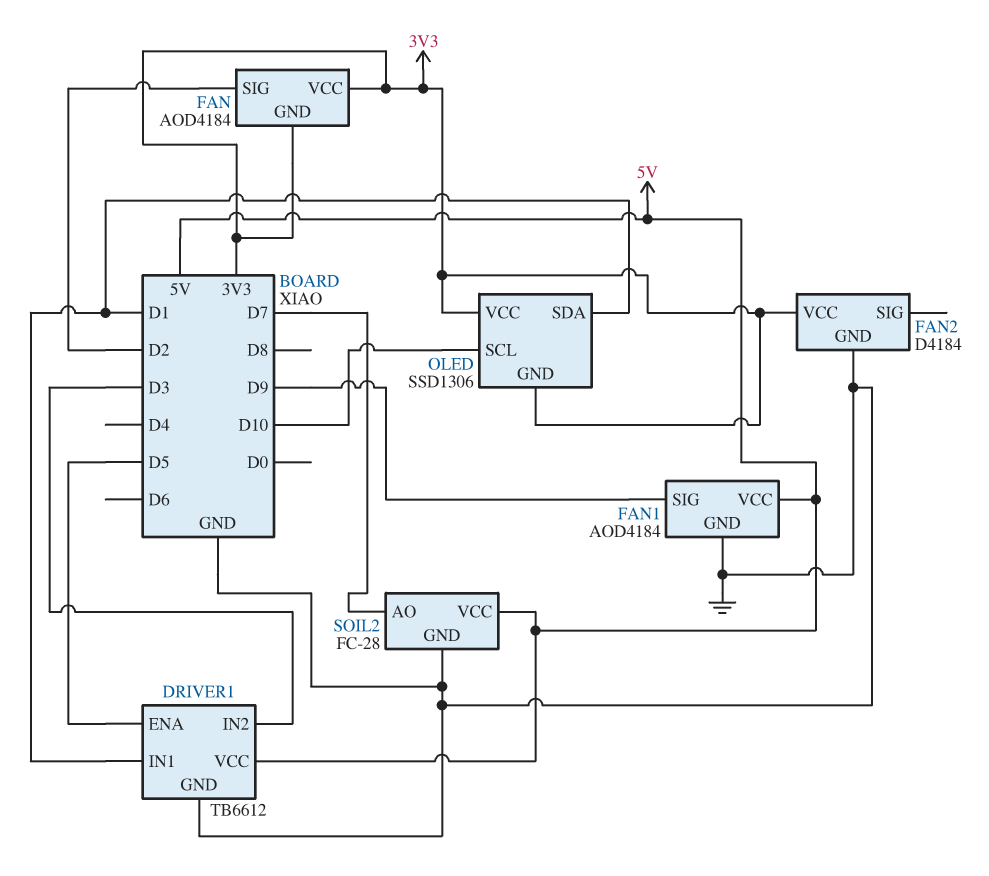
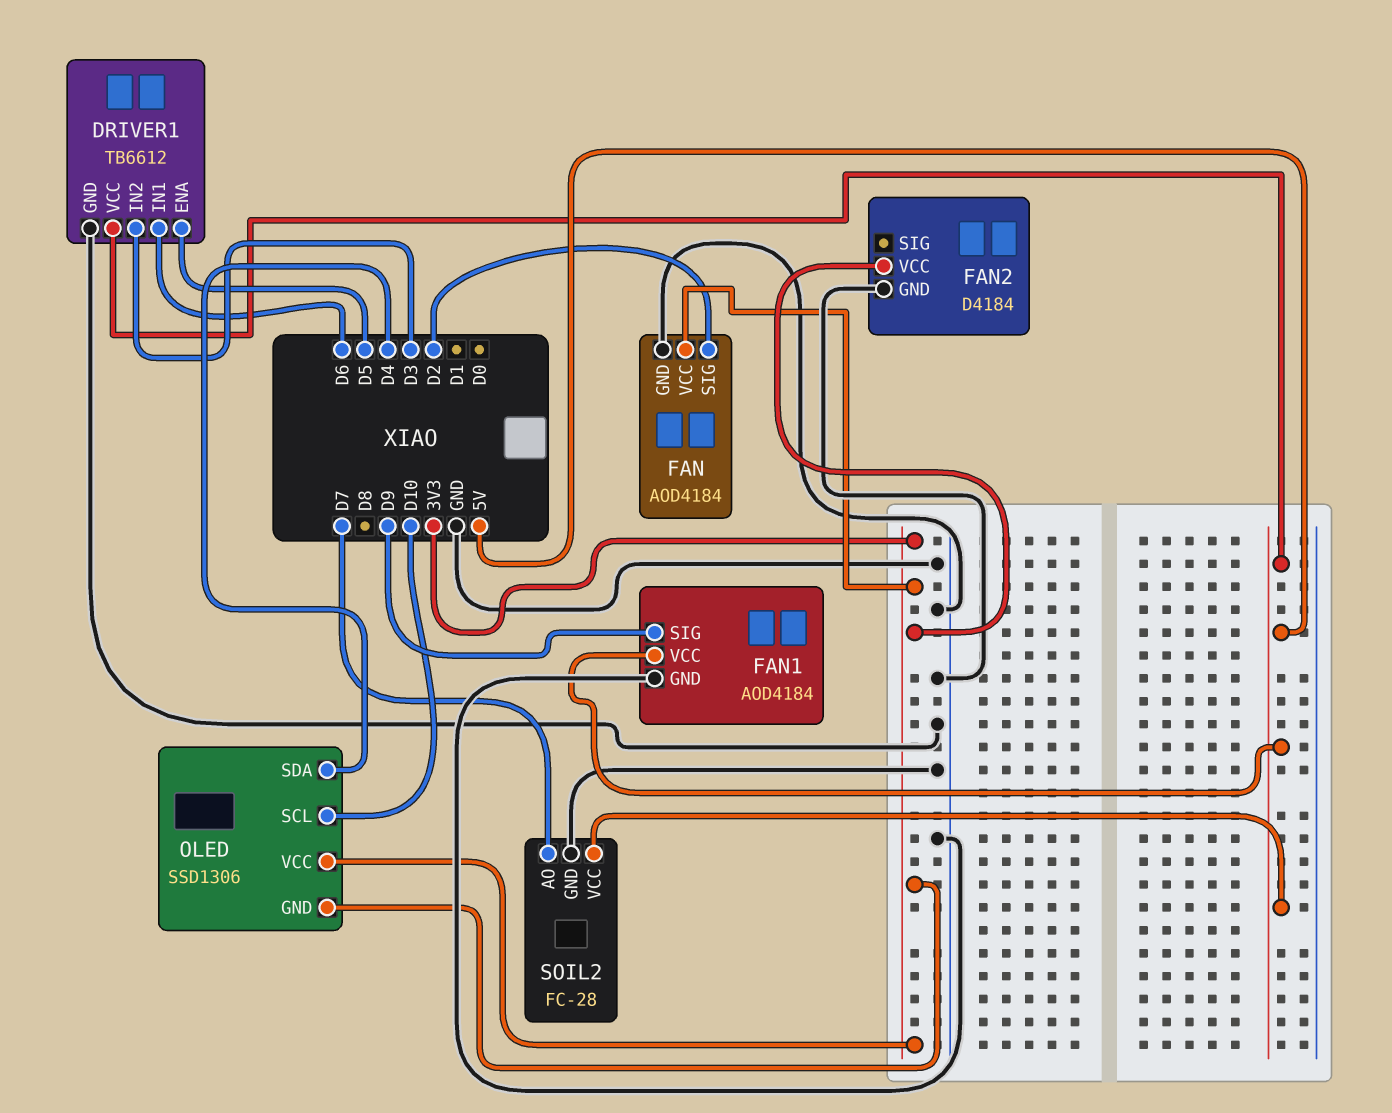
DRIVER1 pin IN1: D1 -> D6
FAN pin GND: 3V3 -> GND
OLED pin SDA: D1 -> D4

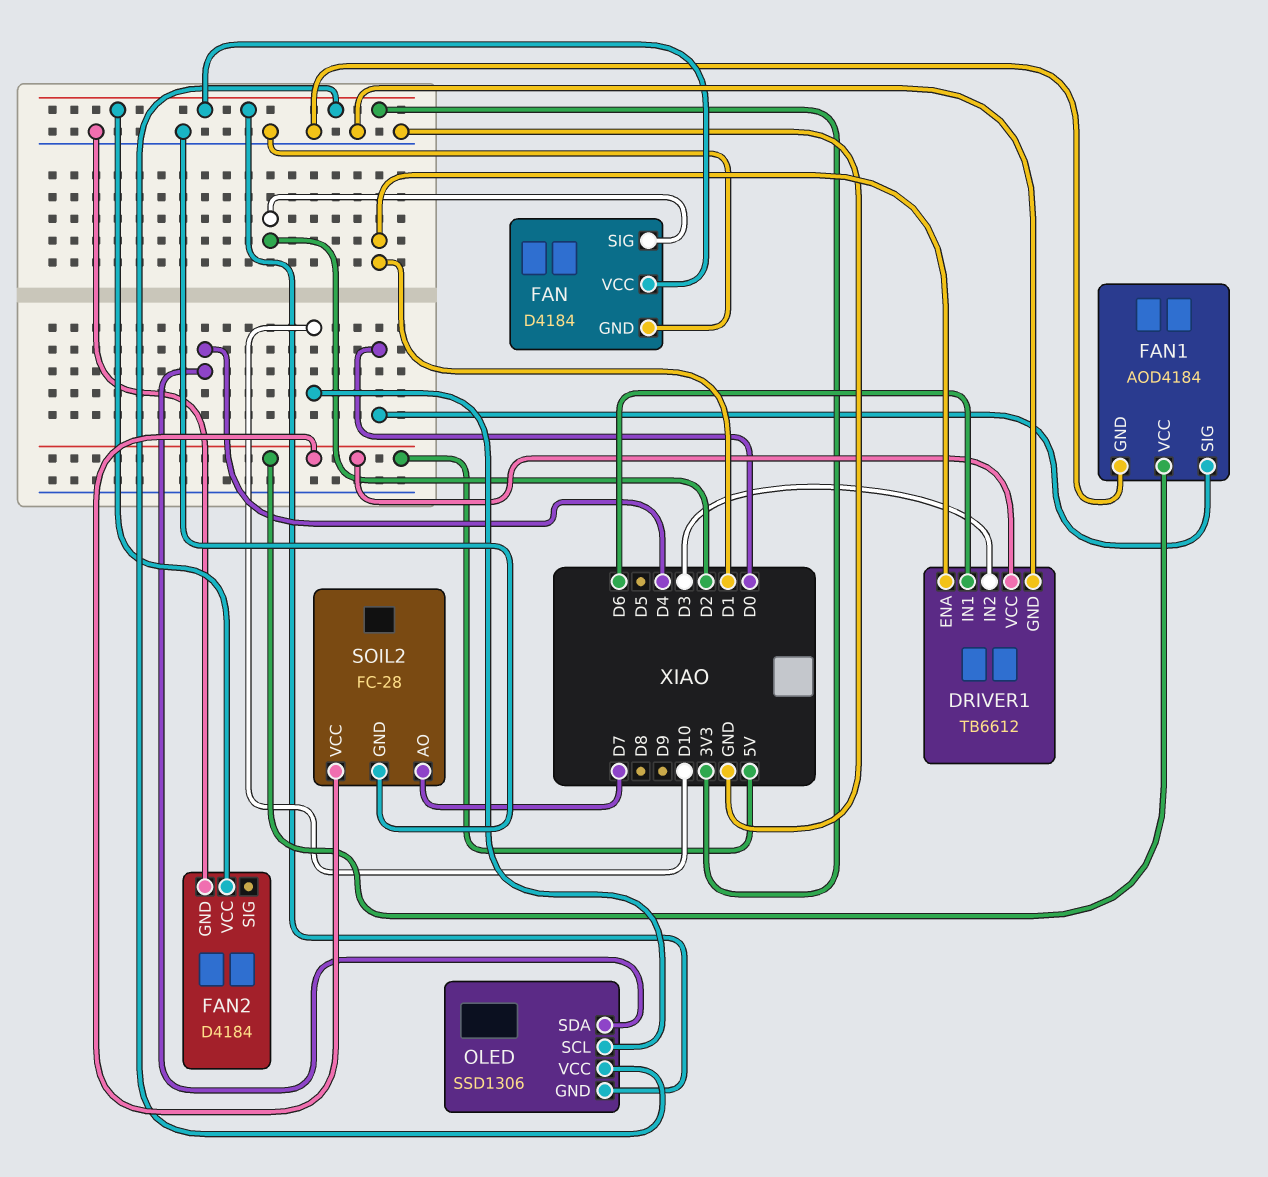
DRIVER1 pin ENA: D5 -> D1
FAN: AOD4184 -> D4184
FAN1 pin SIG: D9 -> D0

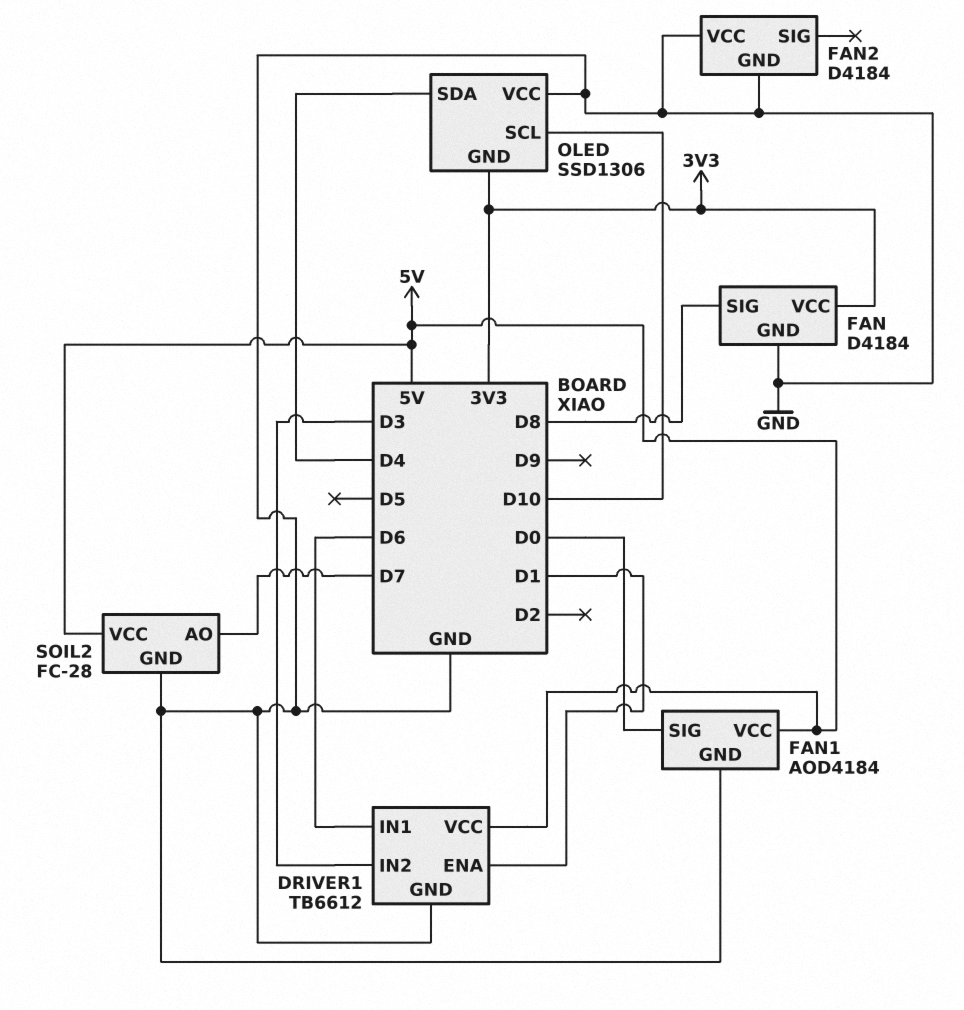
FAN pin SIG: D2 -> D8
FAN2 pin VCC: 3V3 -> GND
OLED pin VCC: 3V3 -> GND

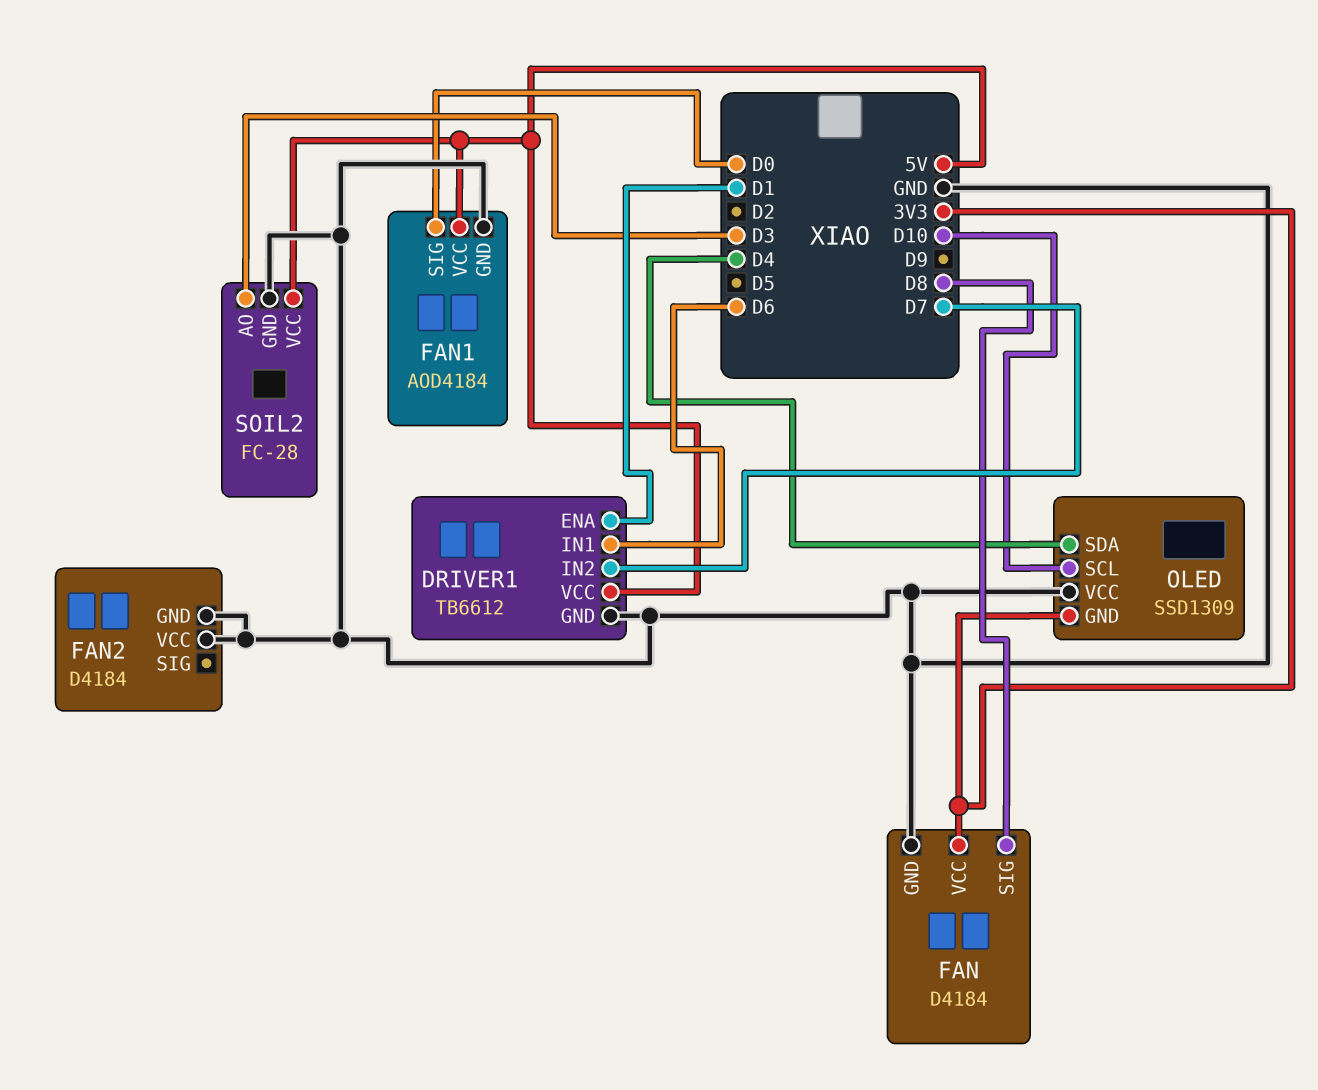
DRIVER1 pin IN2: D3 -> D7
OLED: SSD1306 -> SSD1309
SOIL2 pin AO: D7 -> D3

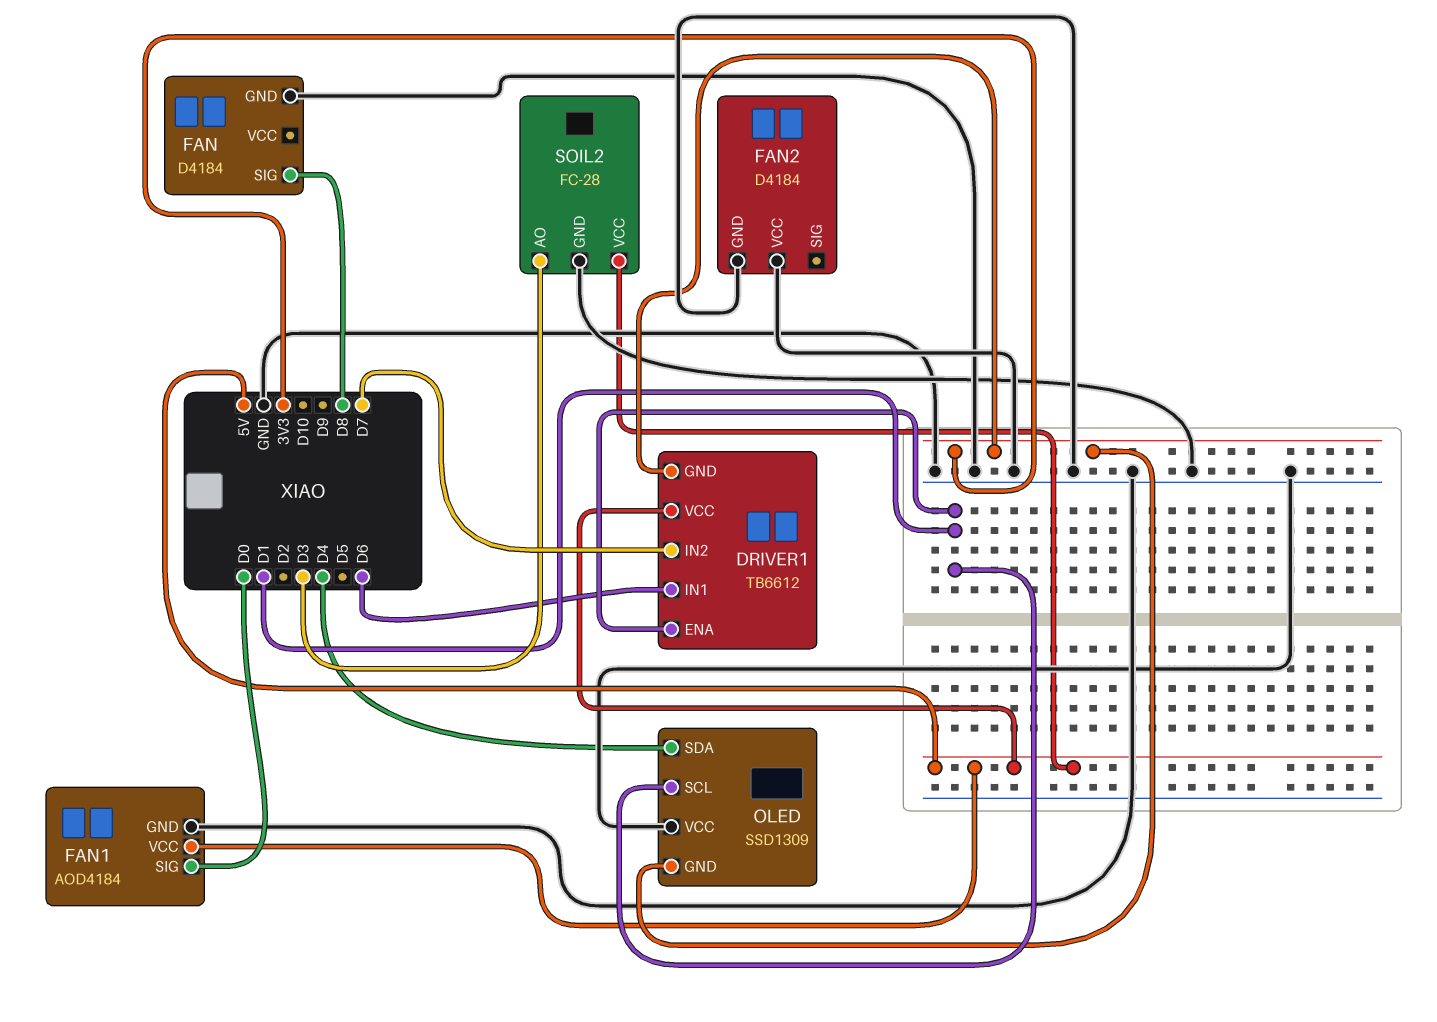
DRIVER1 pin GND: GND -> 3V3
FAN pin VCC: 3V3 -> none
OLED pin SCL: D10 -> D1

